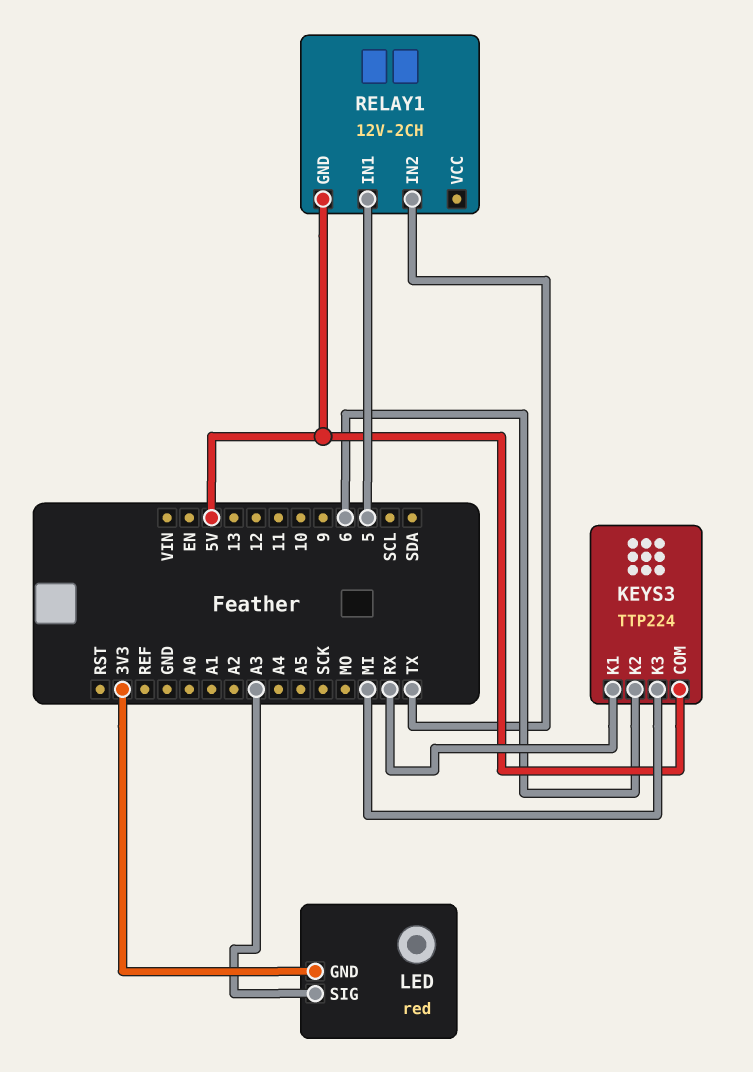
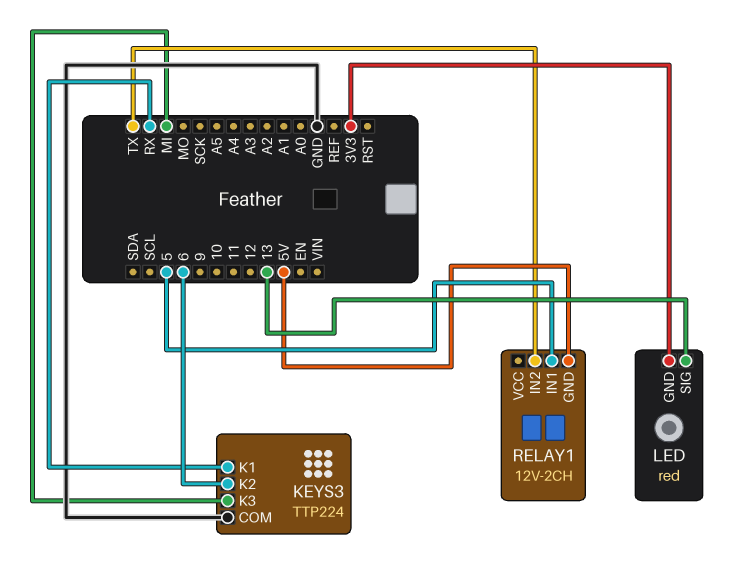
KEYS3 pin COM: 5V -> GND
LED pin SIG: A3 -> 13

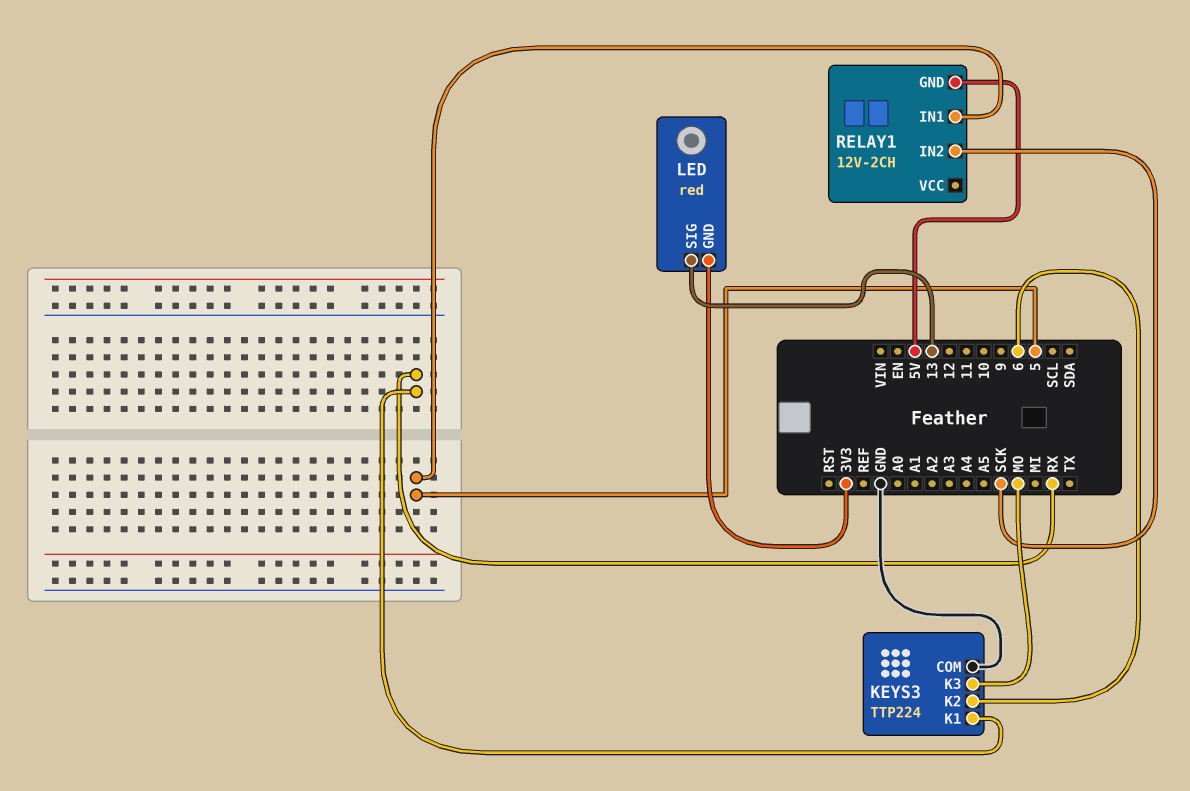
KEYS3 pin K3: MI -> MO
RELAY1 pin IN2: TX -> SCK

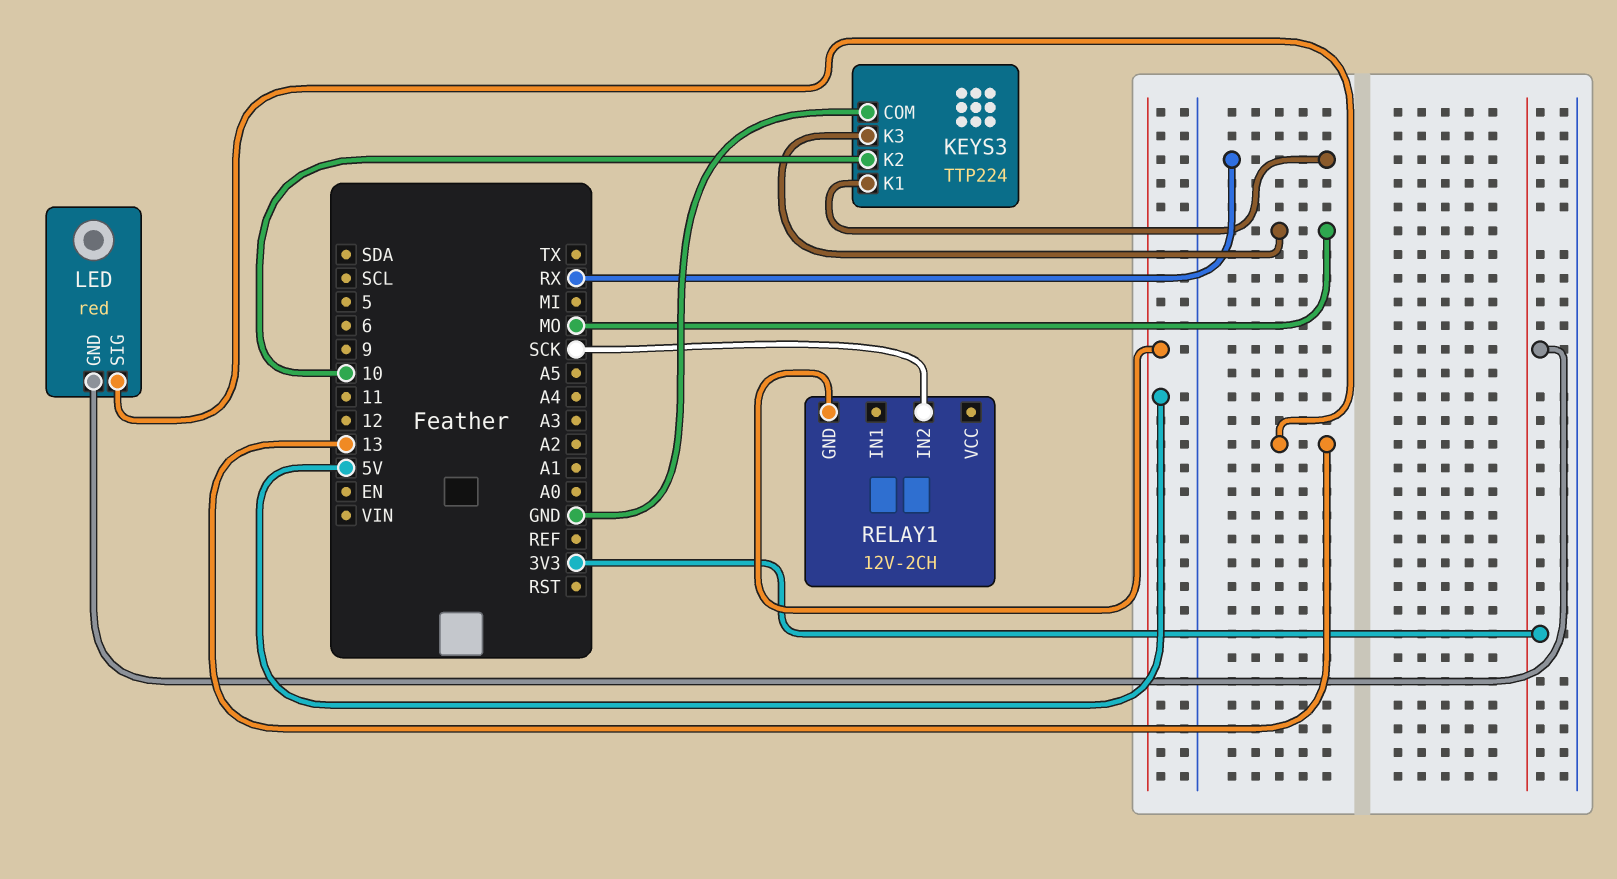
KEYS3 pin K2: 6 -> 10
RELAY1 pin IN1: 5 -> none

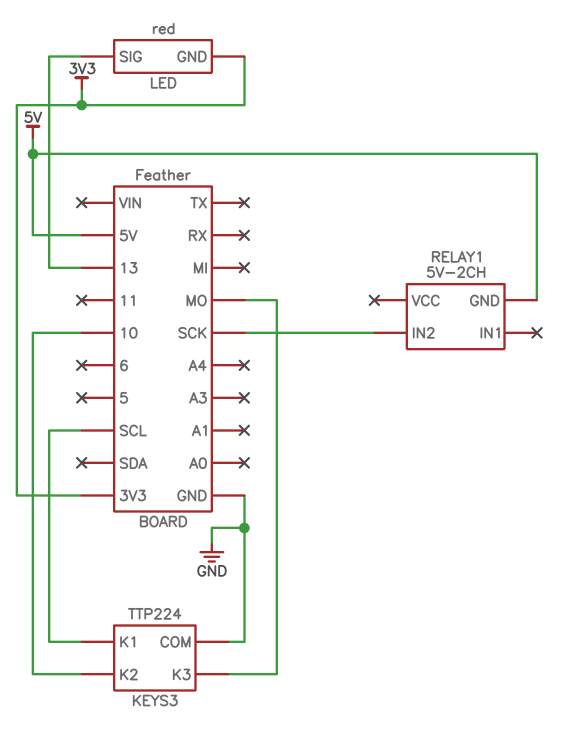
KEYS3 pin K1: RX -> SCL
RELAY1: 12V-2CH -> 5V-2CH

